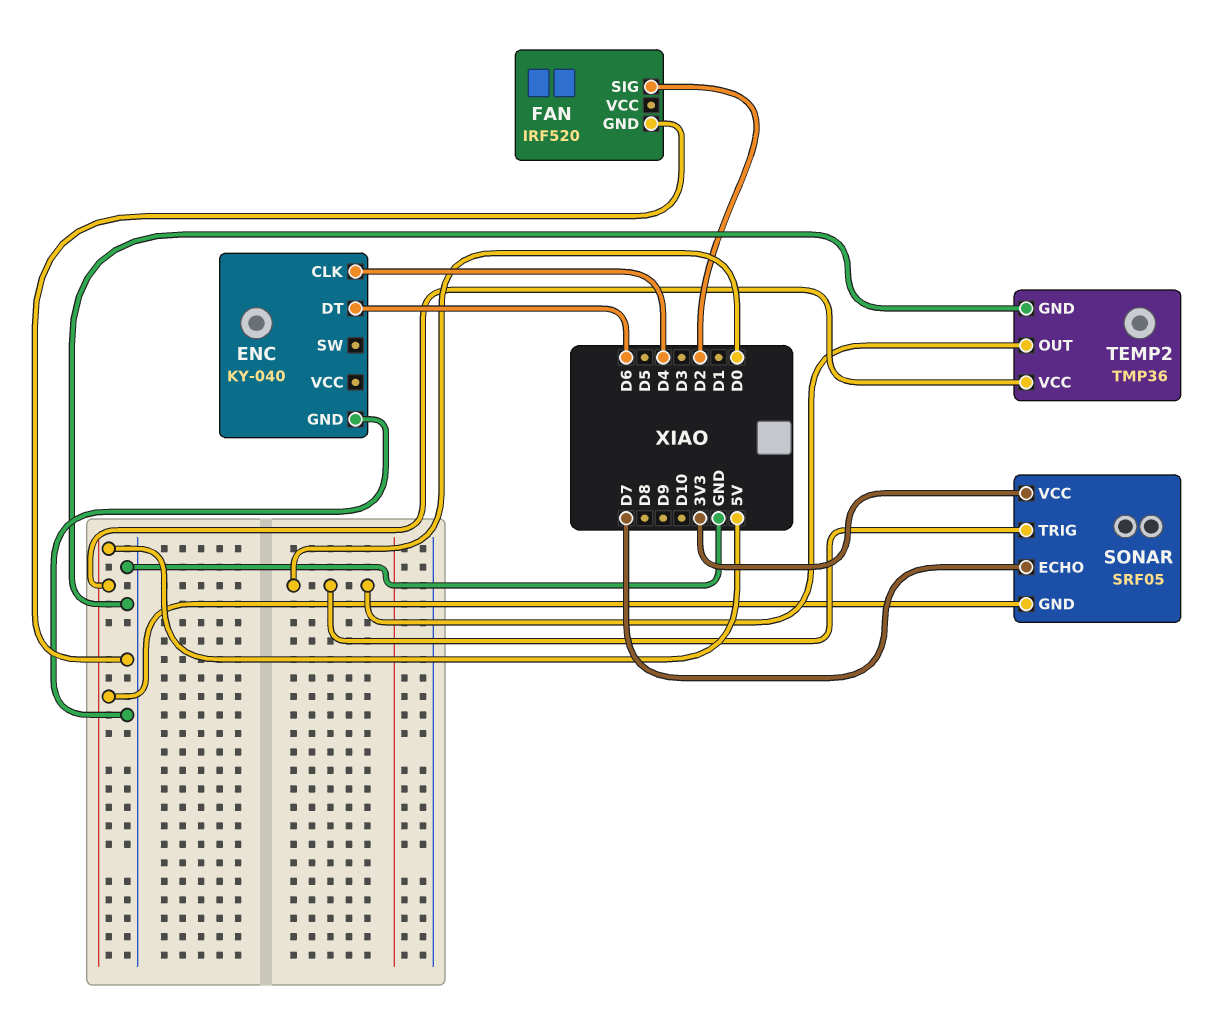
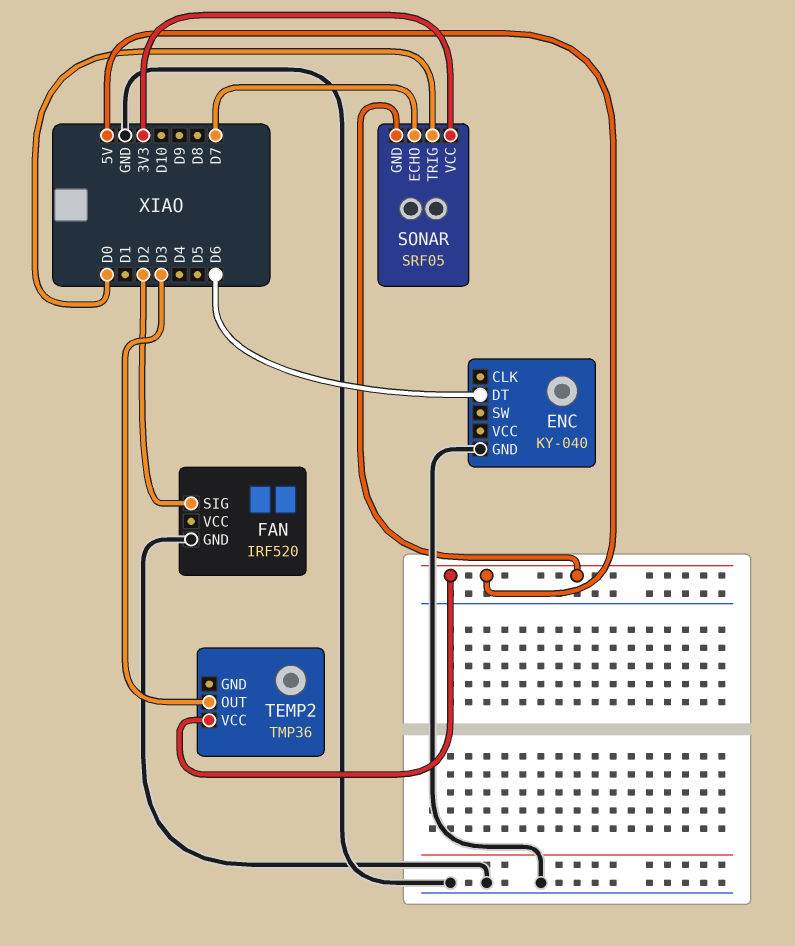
ENC pin CLK: D4 -> none
TEMP2 pin GND: GND -> none
TEMP2 pin OUT: D0 -> D3

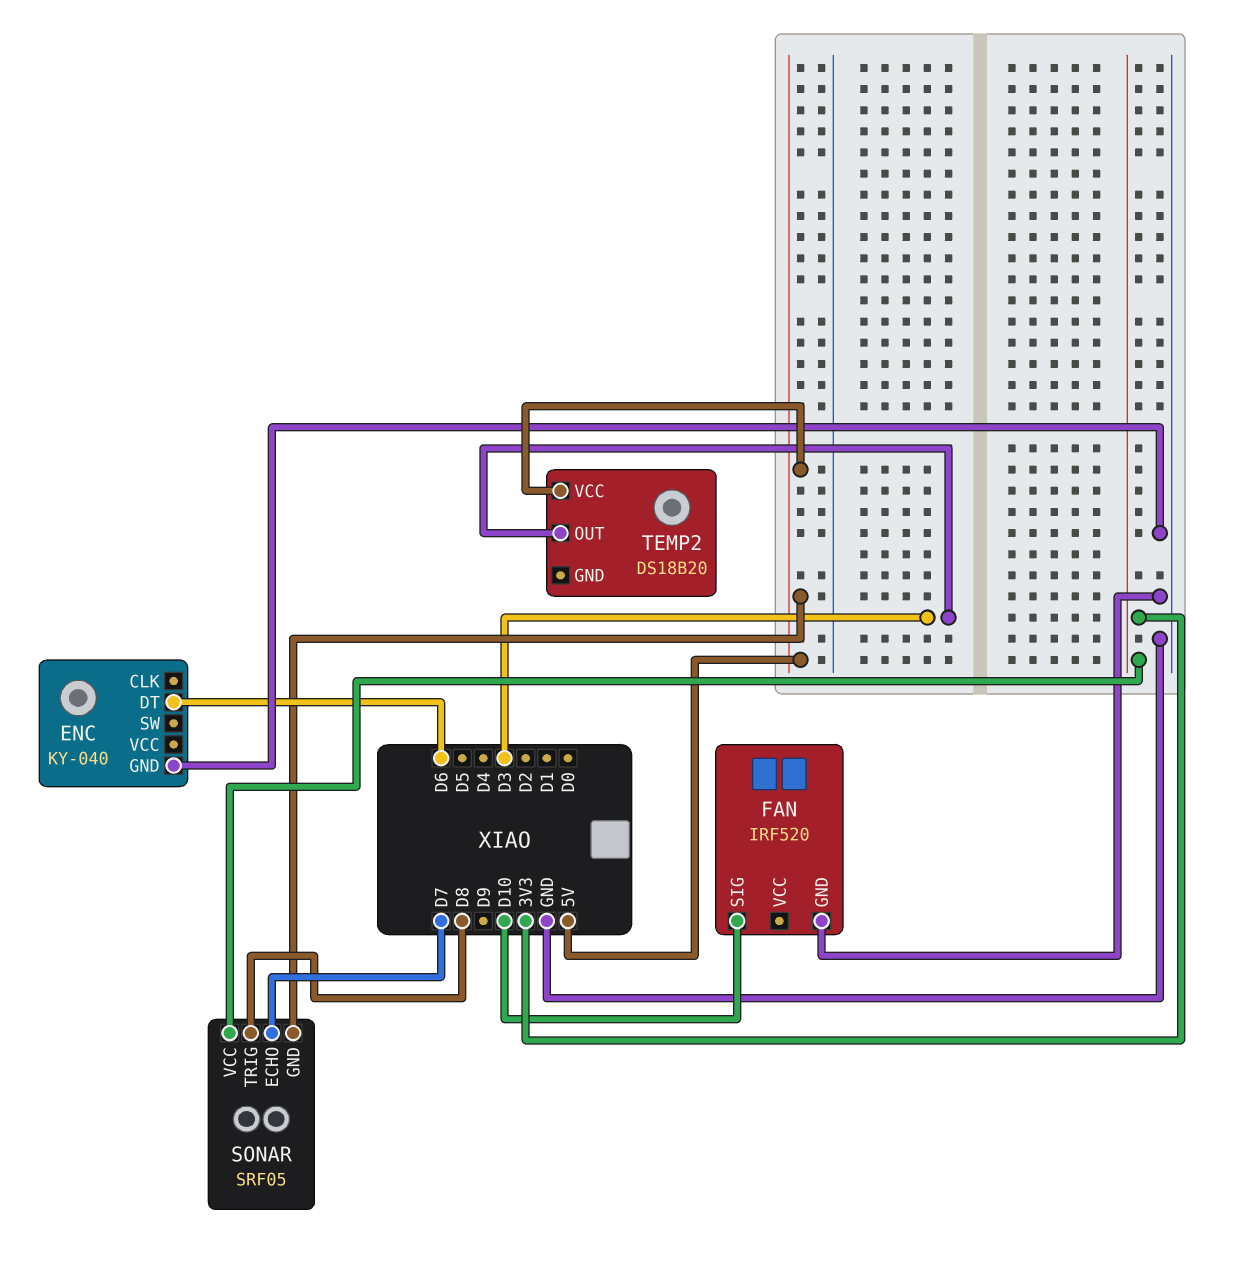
FAN pin SIG: D2 -> D10
SONAR pin TRIG: D0 -> D8
TEMP2: TMP36 -> DS18B20

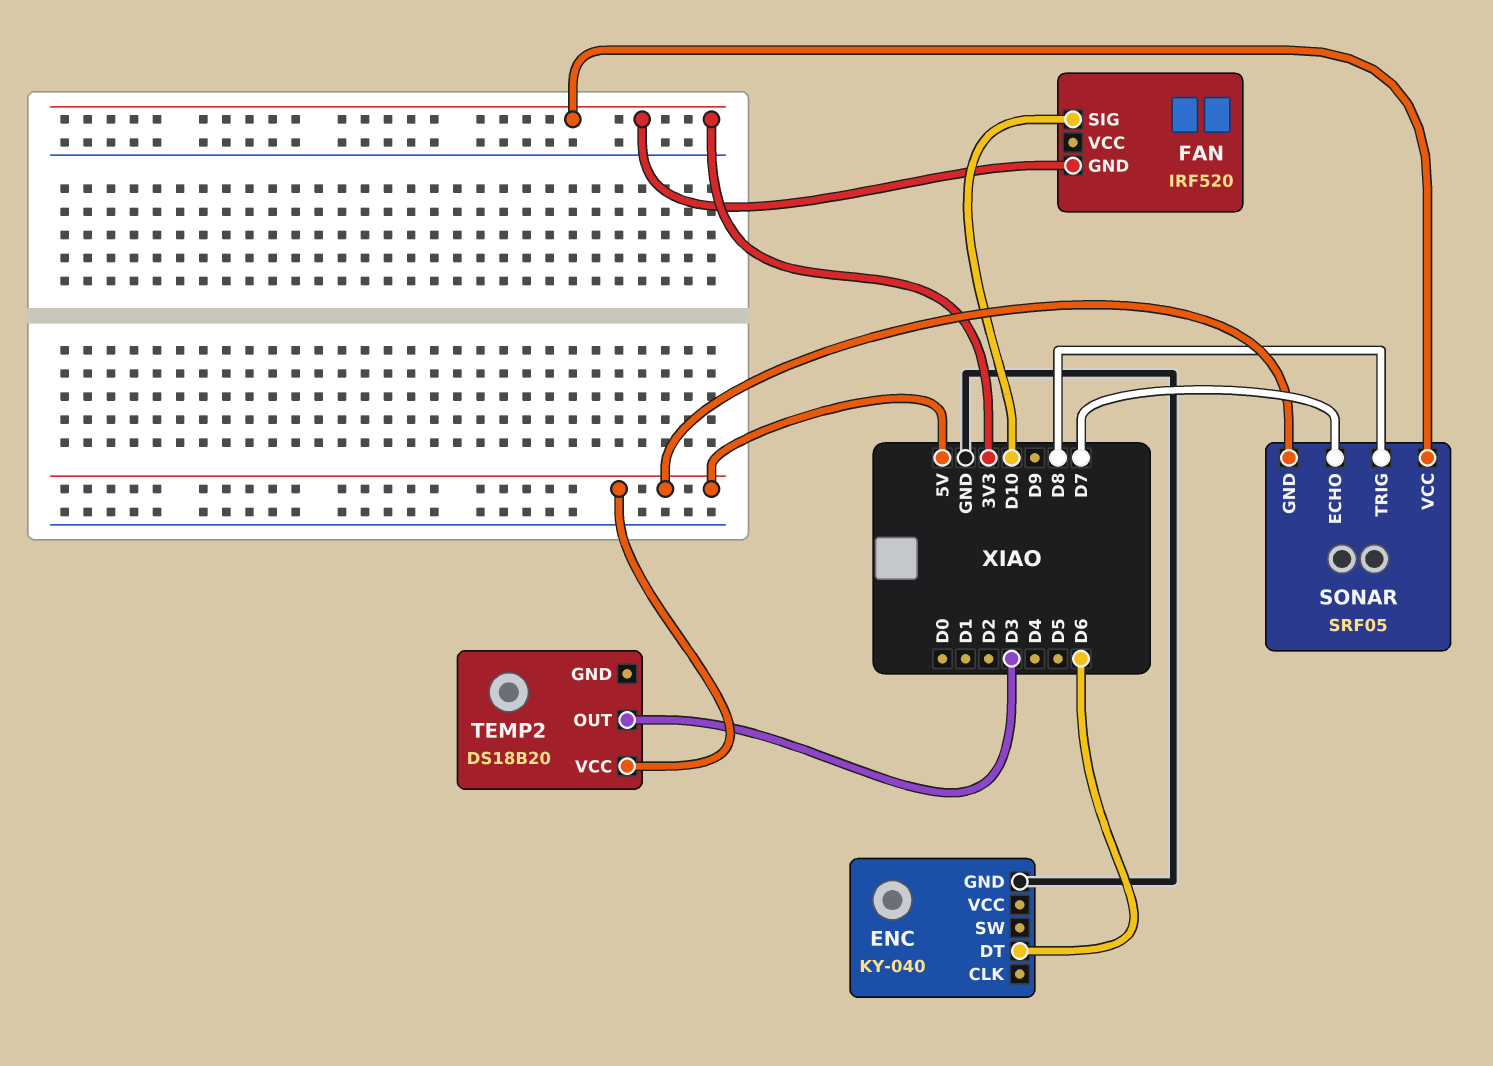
FAN pin GND: GND -> 3V3

